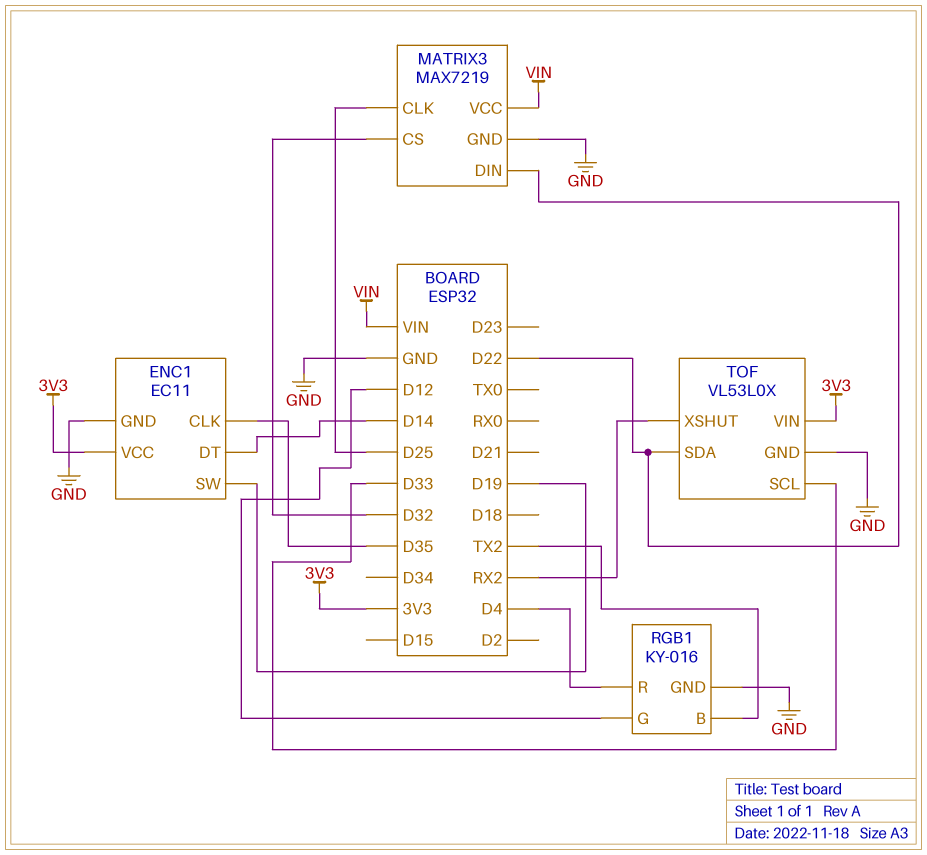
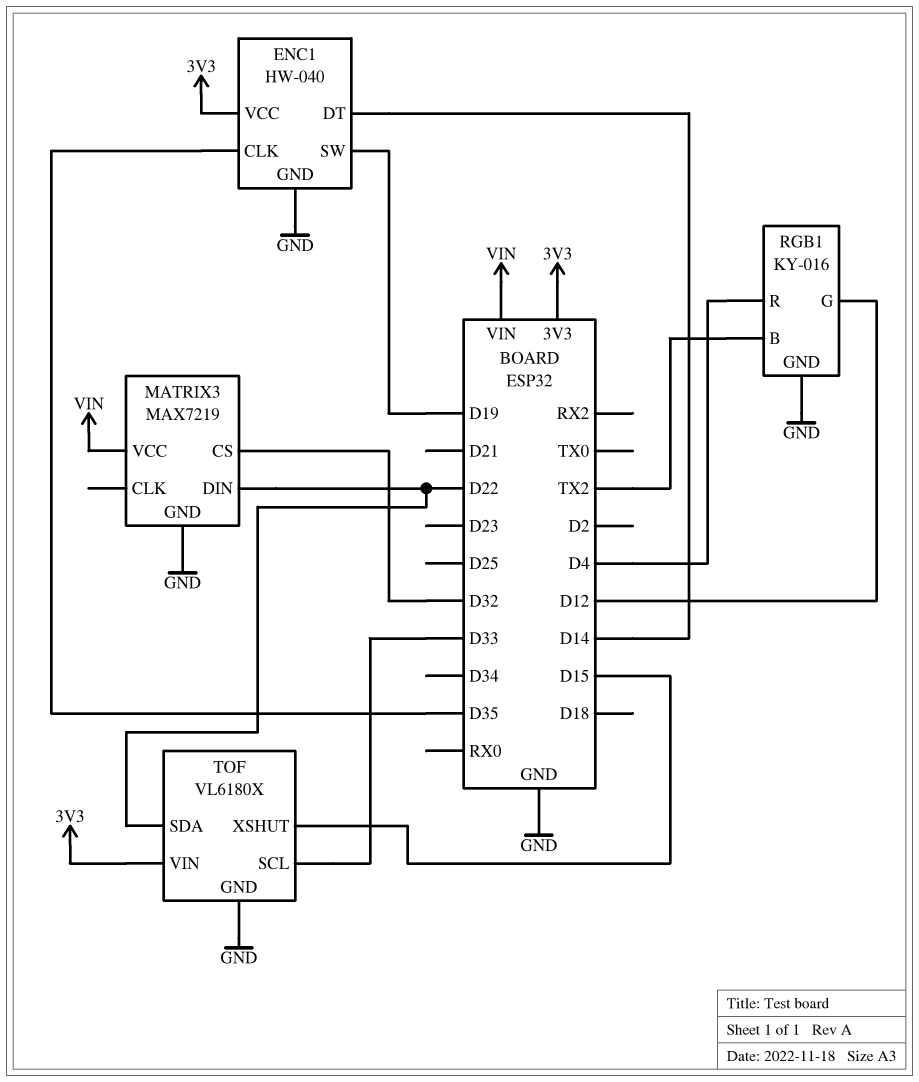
ENC1: EC11 -> HW-040
MATRIX3 pin CLK: D25 -> none
TOF: VL53L0X -> VL6180X
TOF pin XSHUT: RX2 -> D15

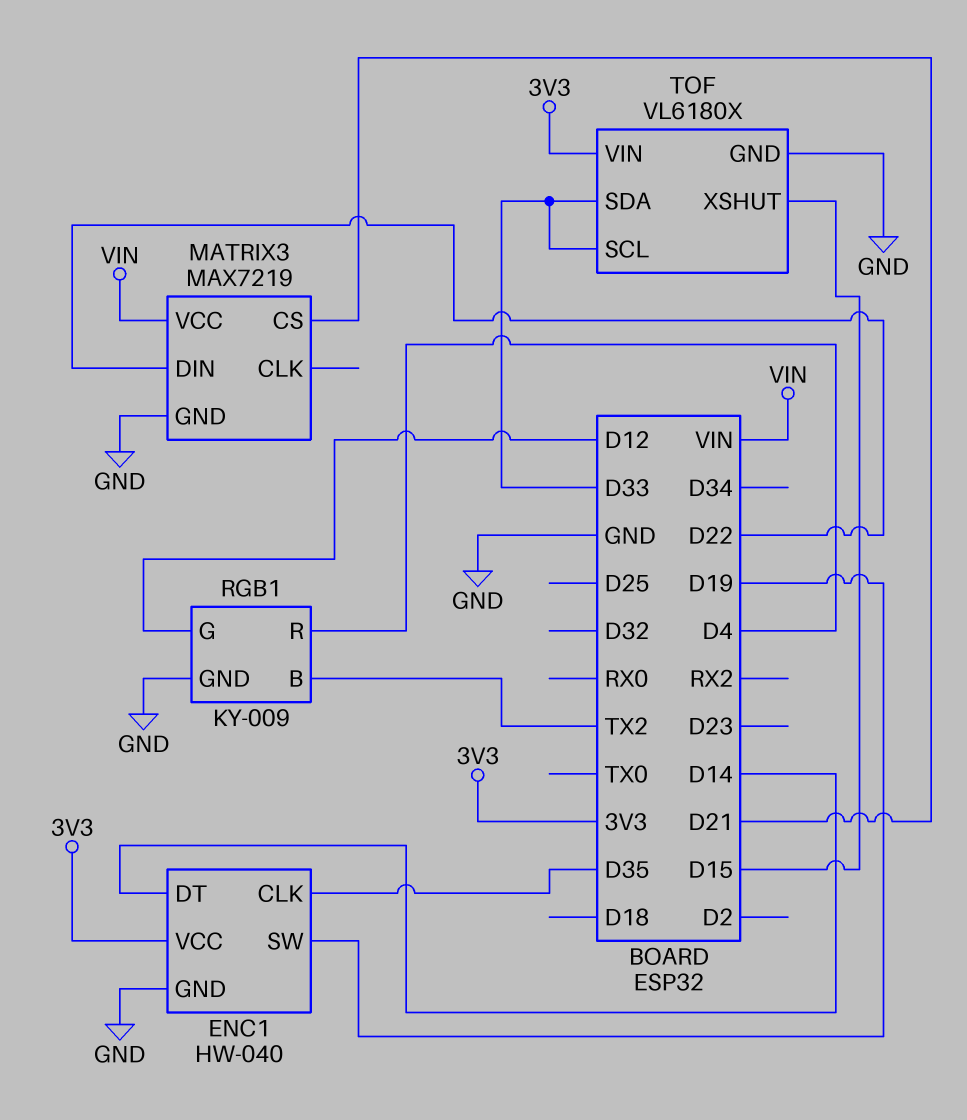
MATRIX3 pin CS: D32 -> D21
RGB1: KY-016 -> KY-009
TOF pin SDA: D22 -> D33

